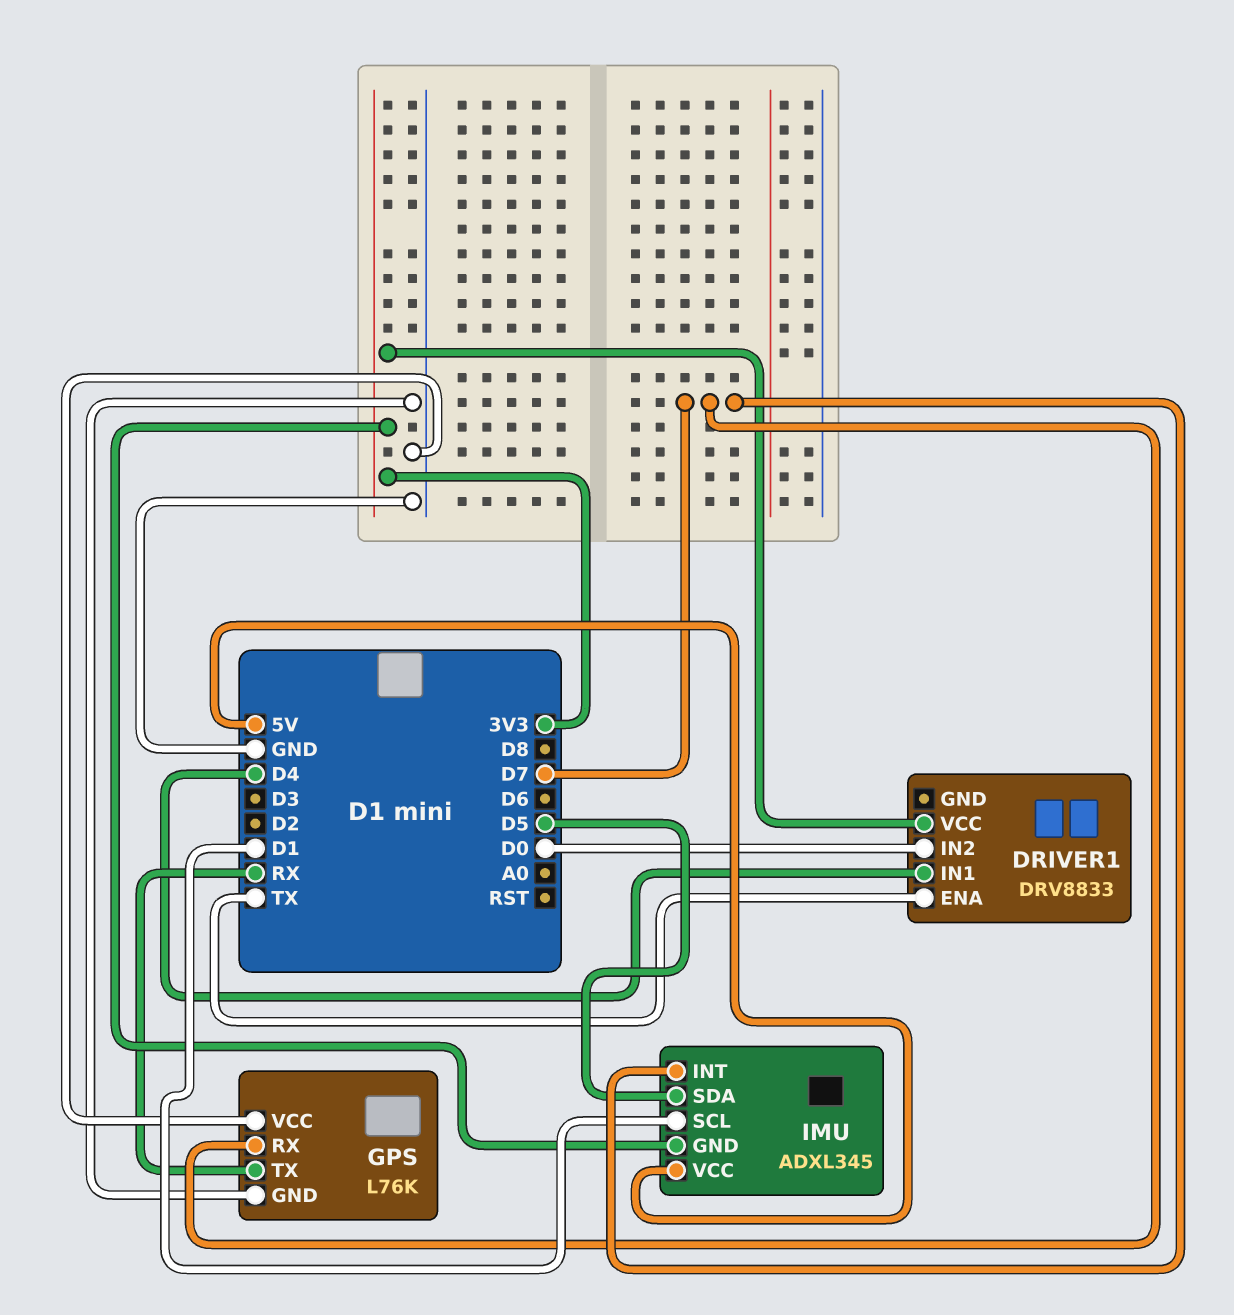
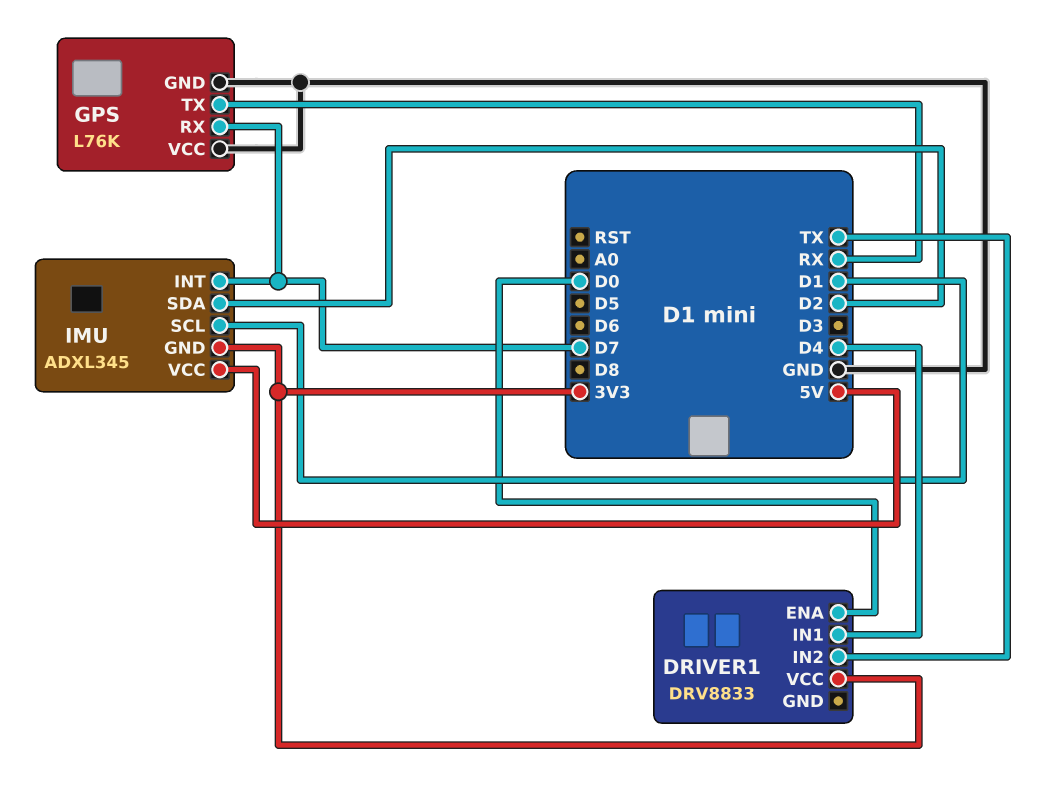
DRIVER1 pin ENA: TX -> D0
DRIVER1 pin IN2: D0 -> TX
IMU pin SDA: D5 -> D2

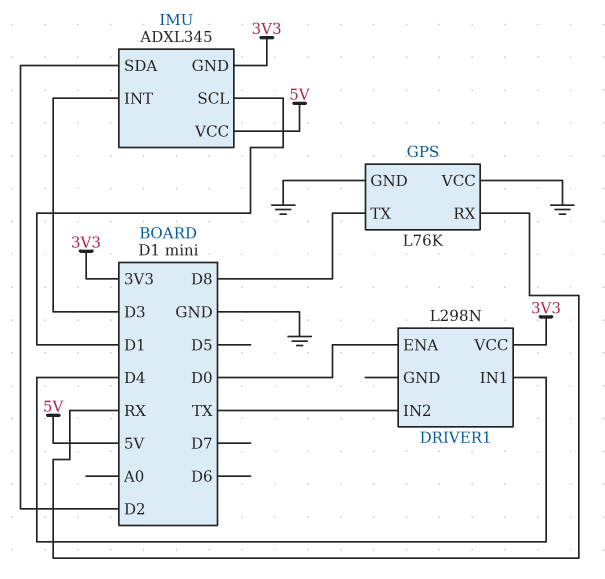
DRIVER1: DRV8833 -> L298N
GPS pin RX: D7 -> RX
GPS pin TX: RX -> D8
IMU pin INT: D7 -> D3

